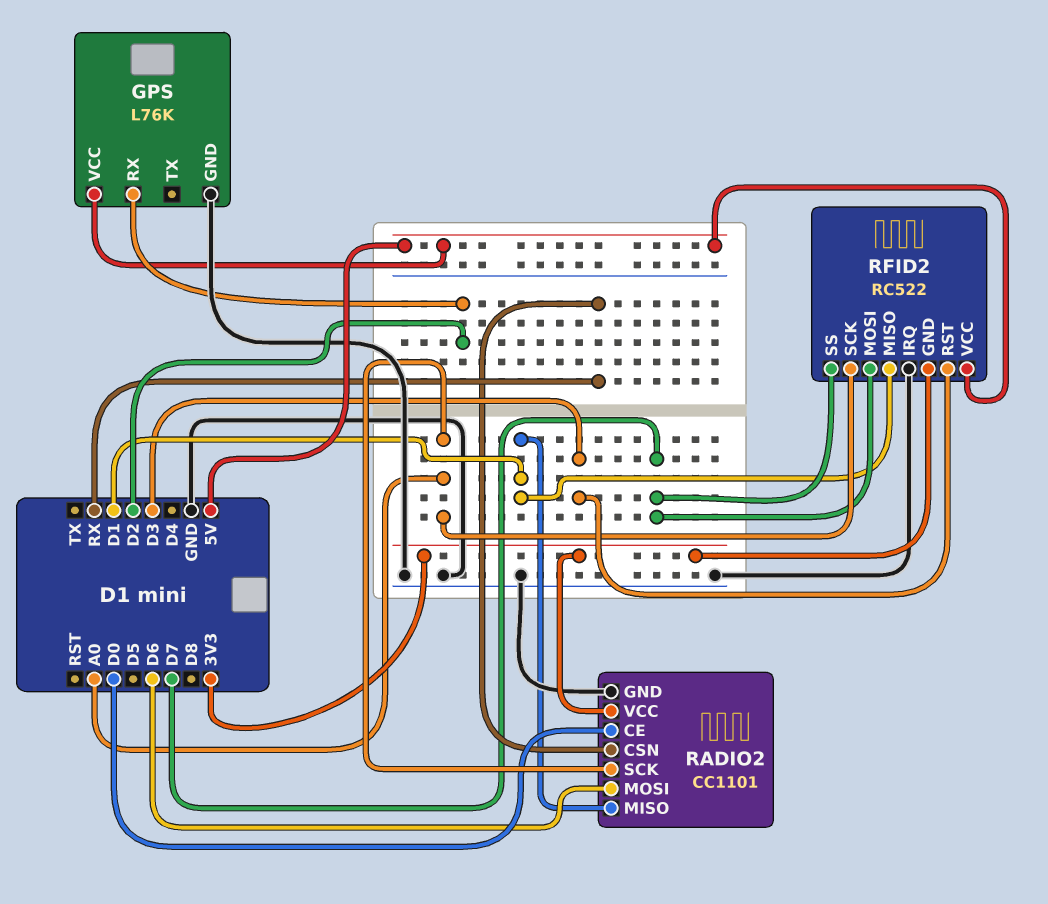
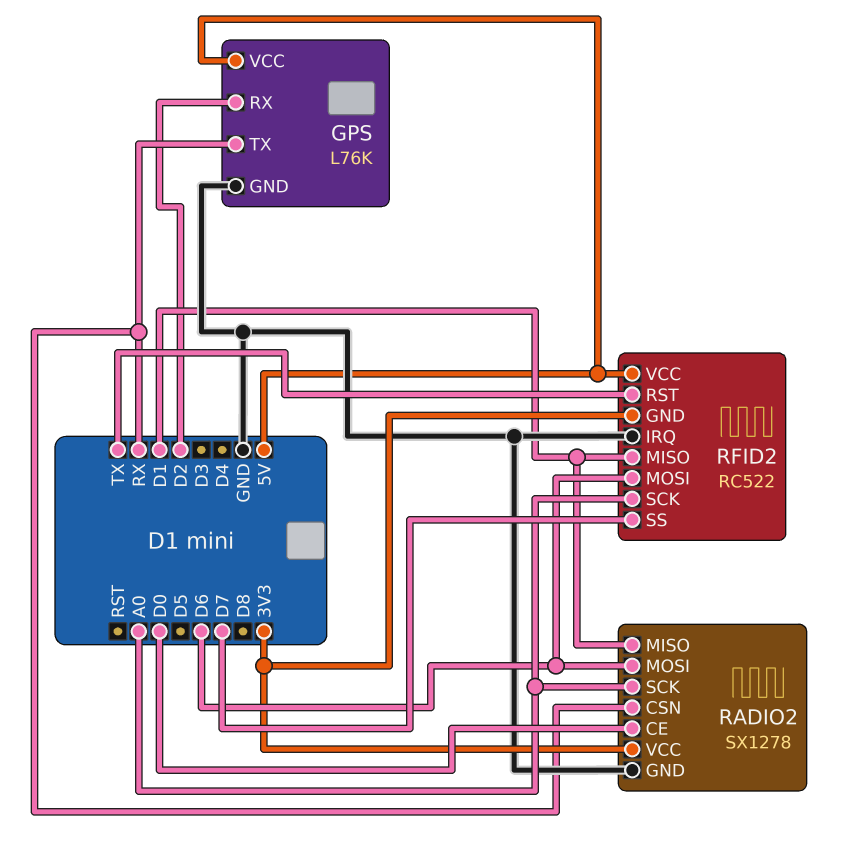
GPS pin TX: none -> RX
RADIO2: CC1101 -> SX1278
RFID2 pin MOSI: D7 -> D6
RFID2 pin RST: D3 -> TX

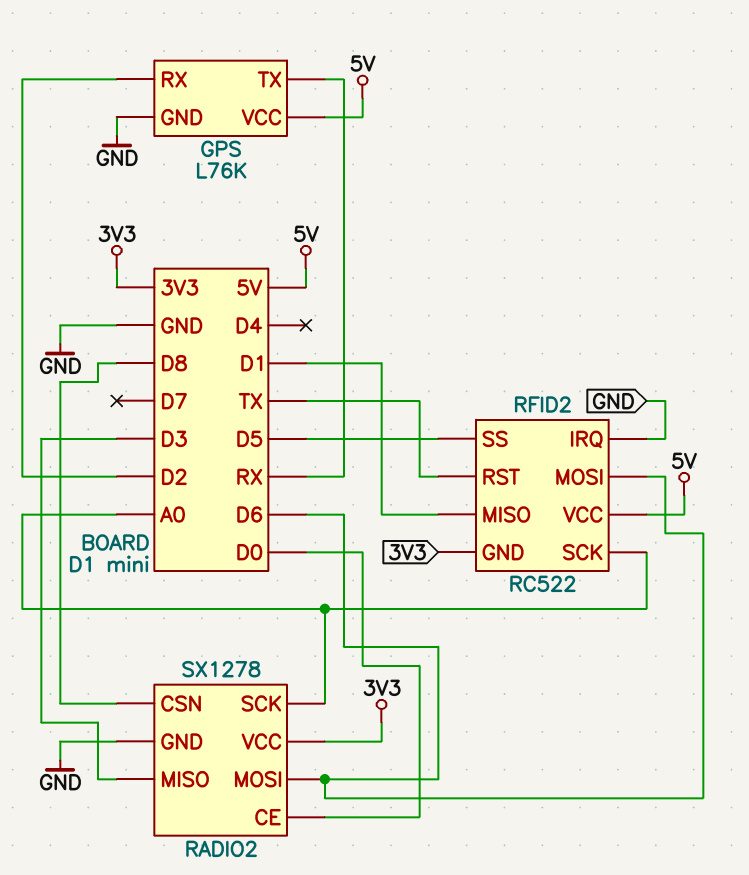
RADIO2 pin CSN: RX -> D8
RADIO2 pin MISO: D1 -> D3
RFID2 pin SS: D7 -> D5

